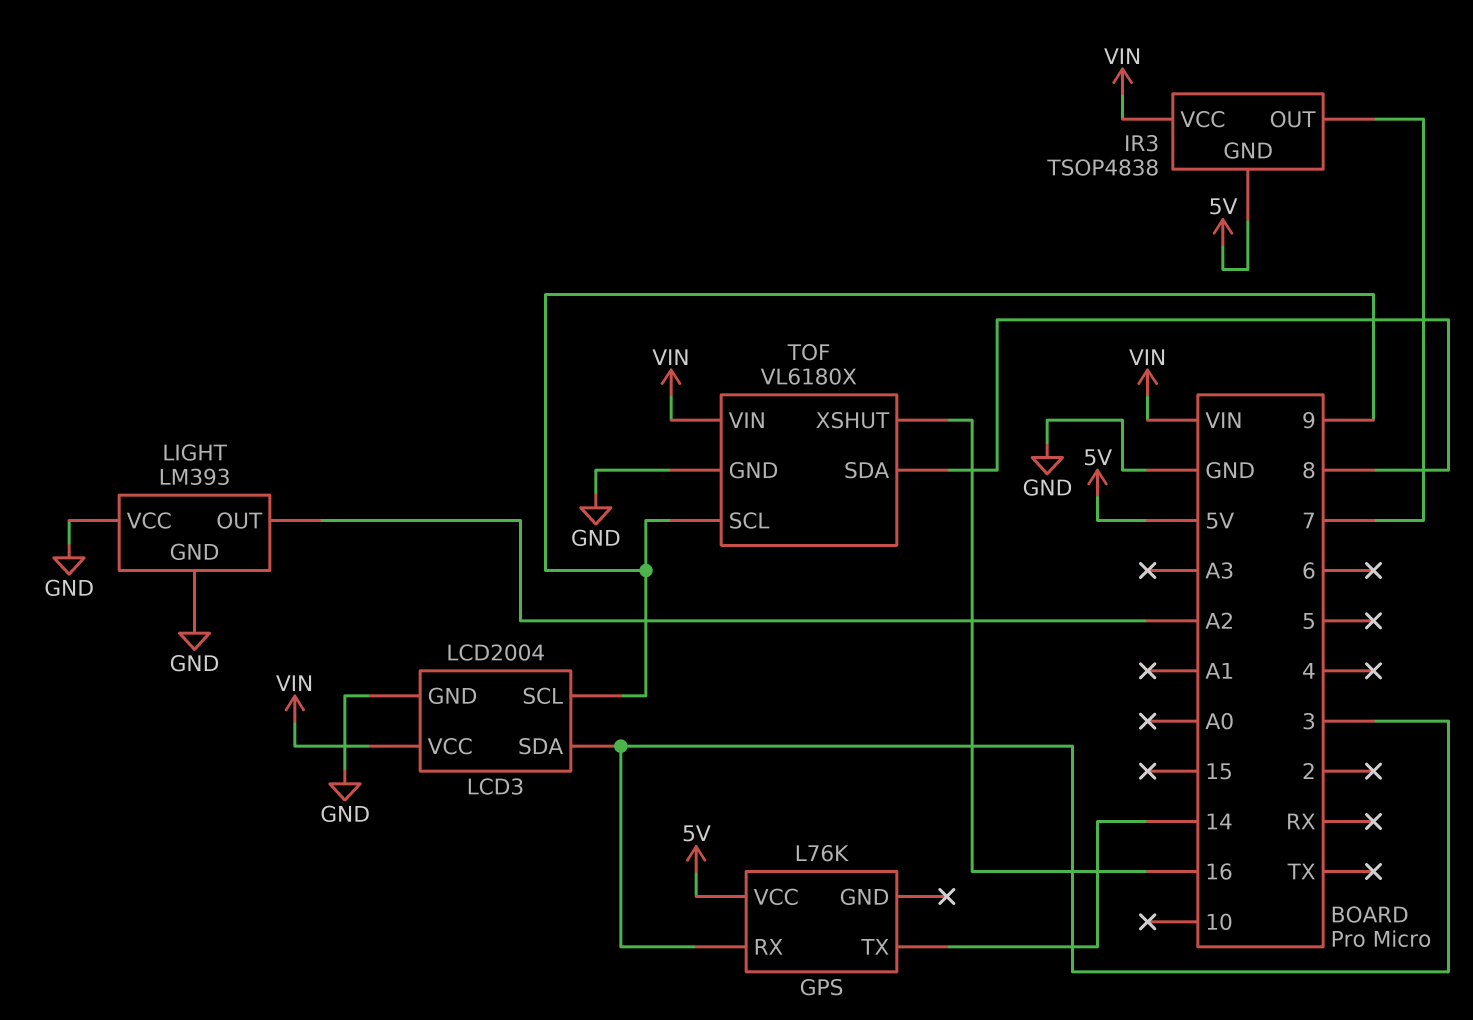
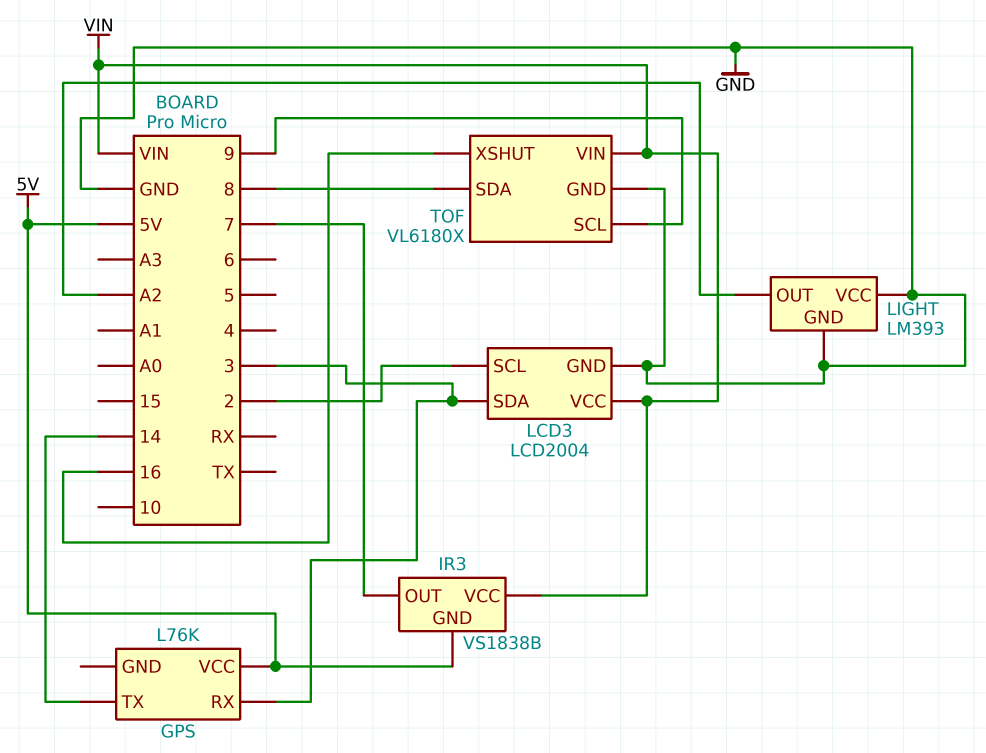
IR3: TSOP4838 -> VS1838B
LCD3 pin SCL: 9 -> 2

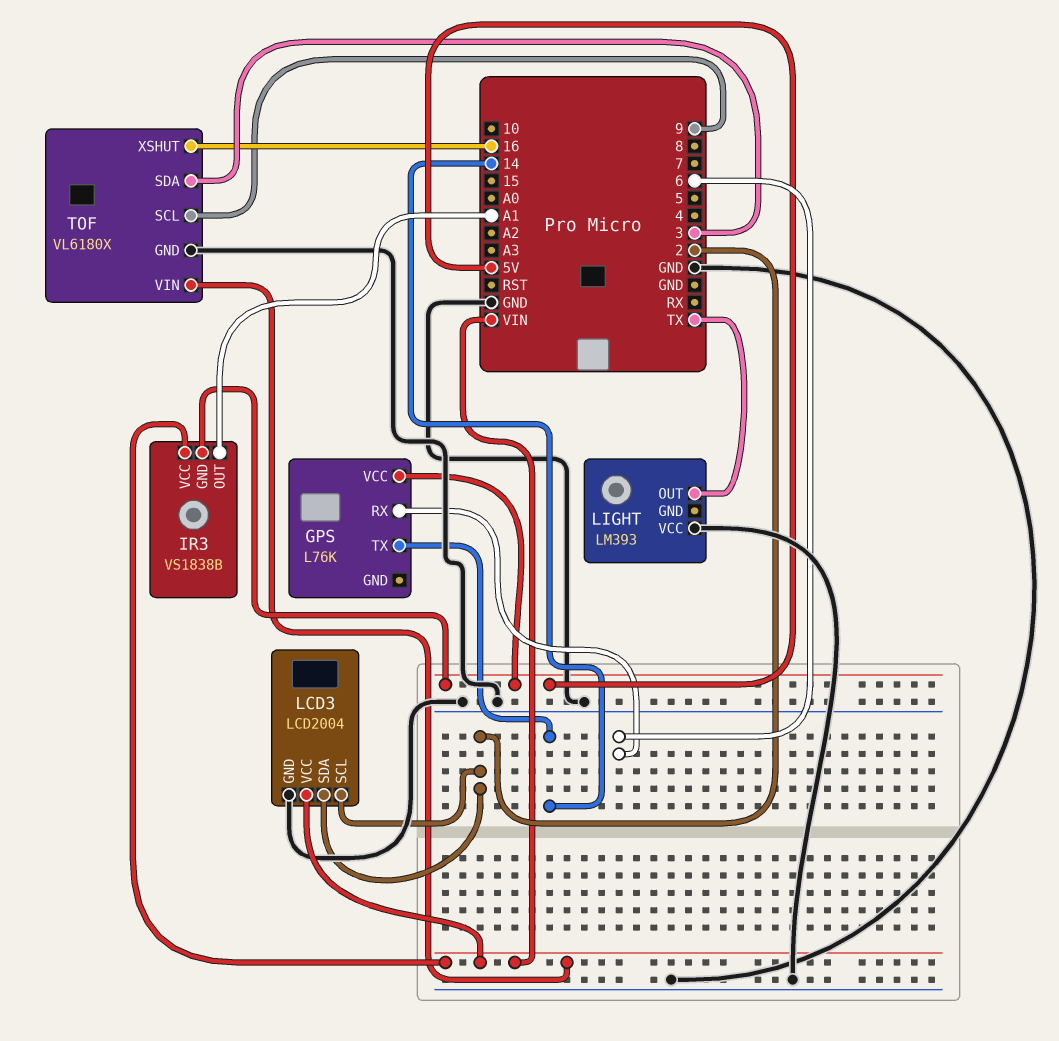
GPS pin RX: 3 -> 6
IR3 pin OUT: 7 -> A1
LCD3 pin SDA: 3 -> 2
LIGHT pin GND: GND -> none
LIGHT pin OUT: A2 -> TX
TOF pin SDA: 8 -> 3

